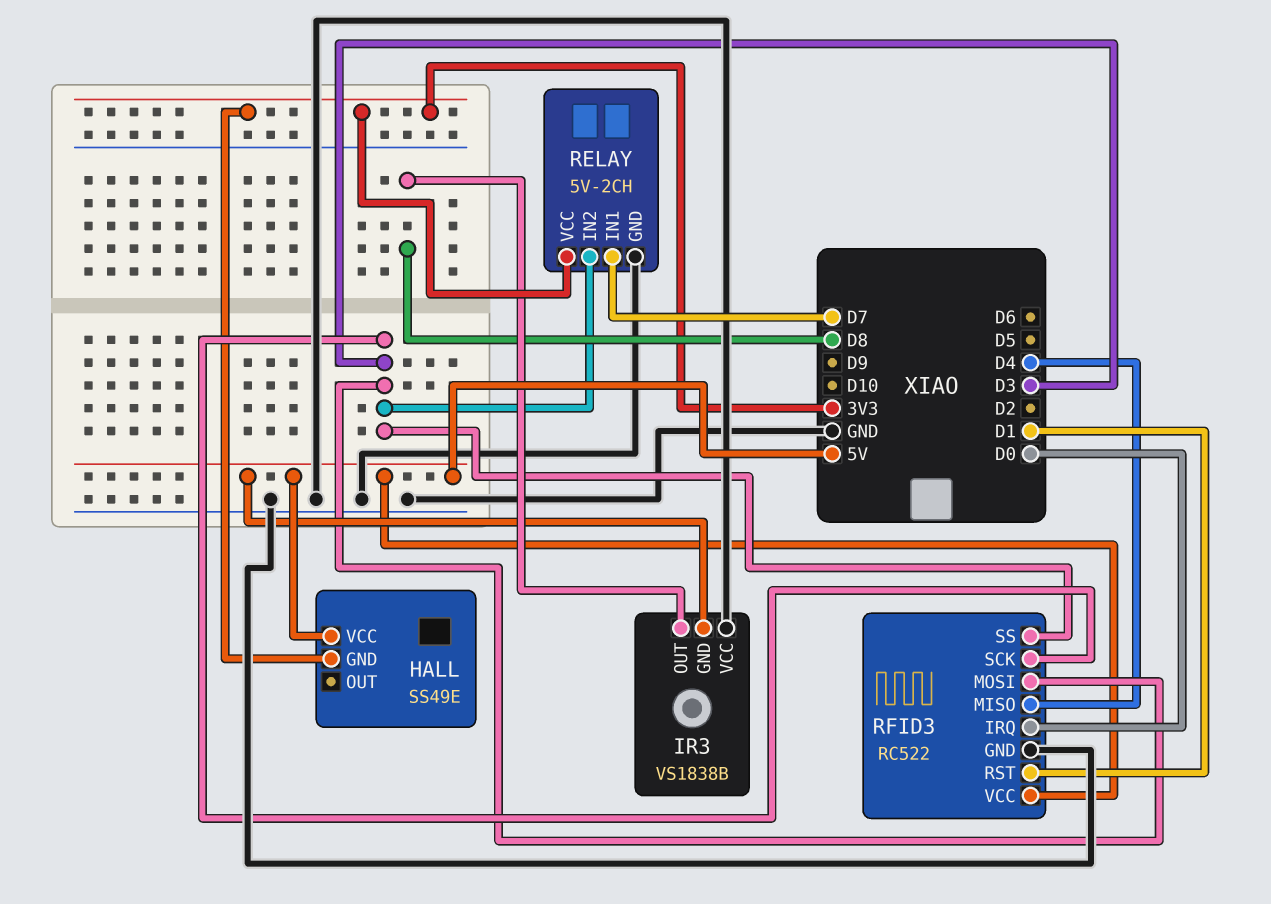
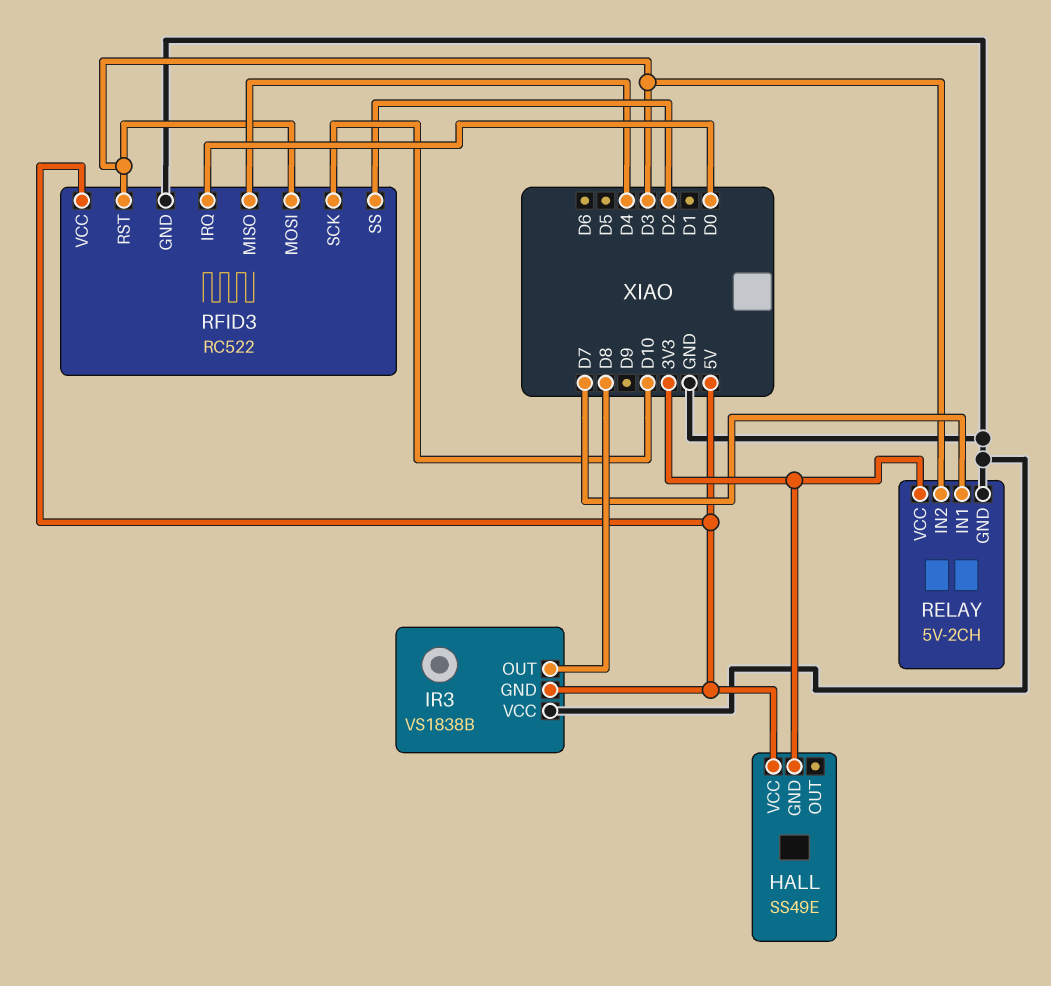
RFID3 pin RST: D1 -> D3
RFID3 pin SCK: D3 -> D10
RFID3 pin SS: D3 -> D2

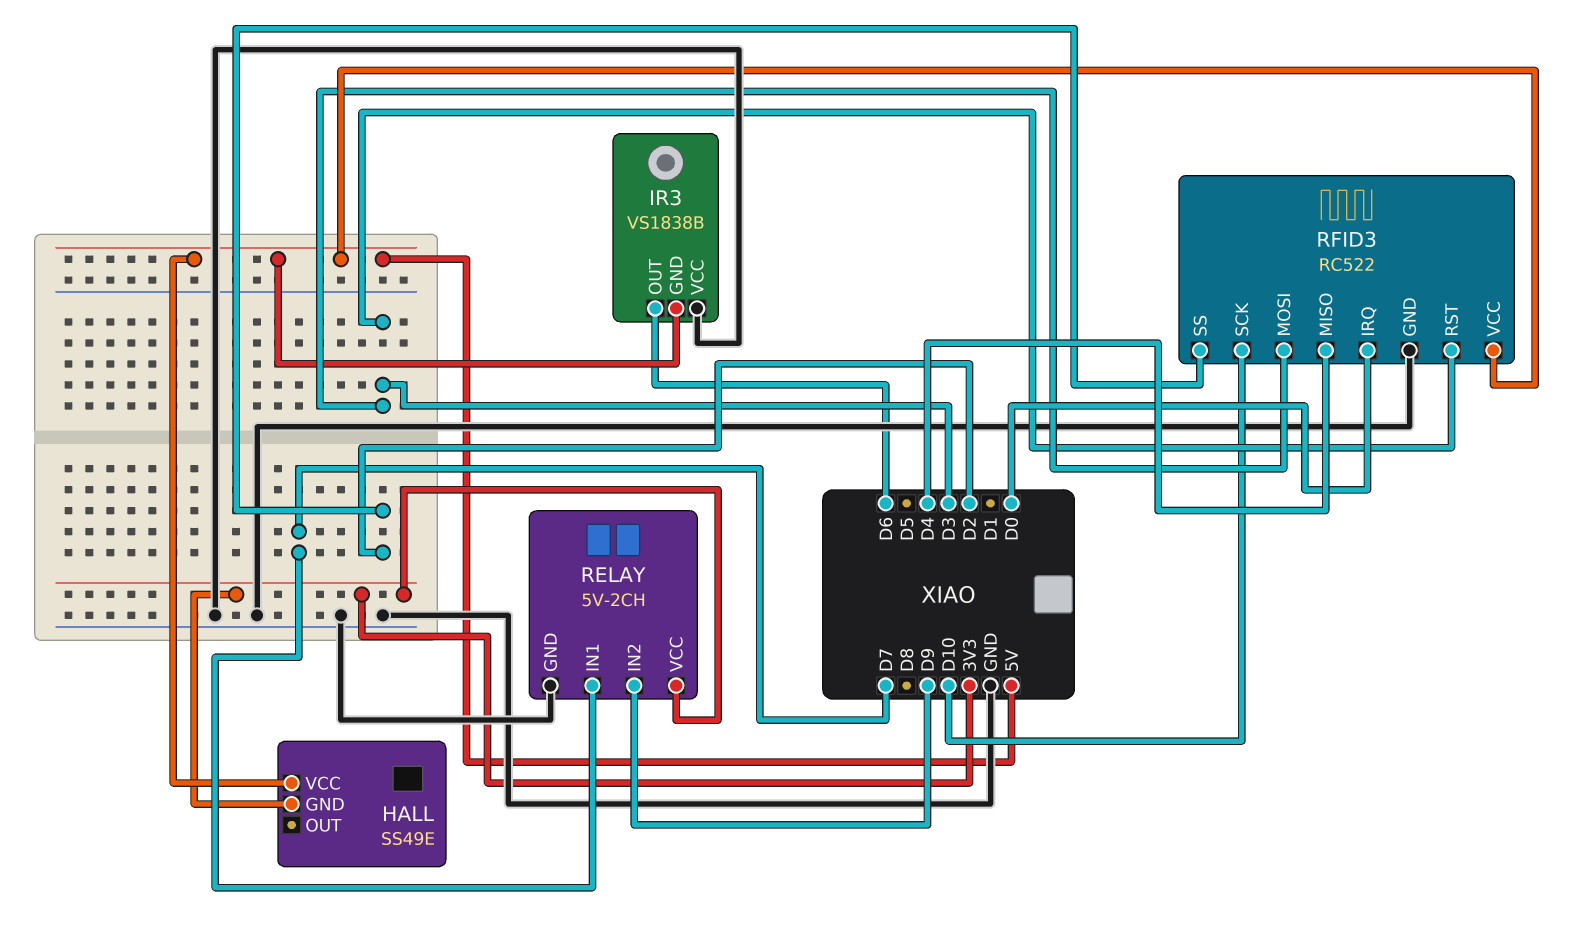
IR3 pin OUT: D8 -> D6
RELAY pin IN2: D3 -> D9

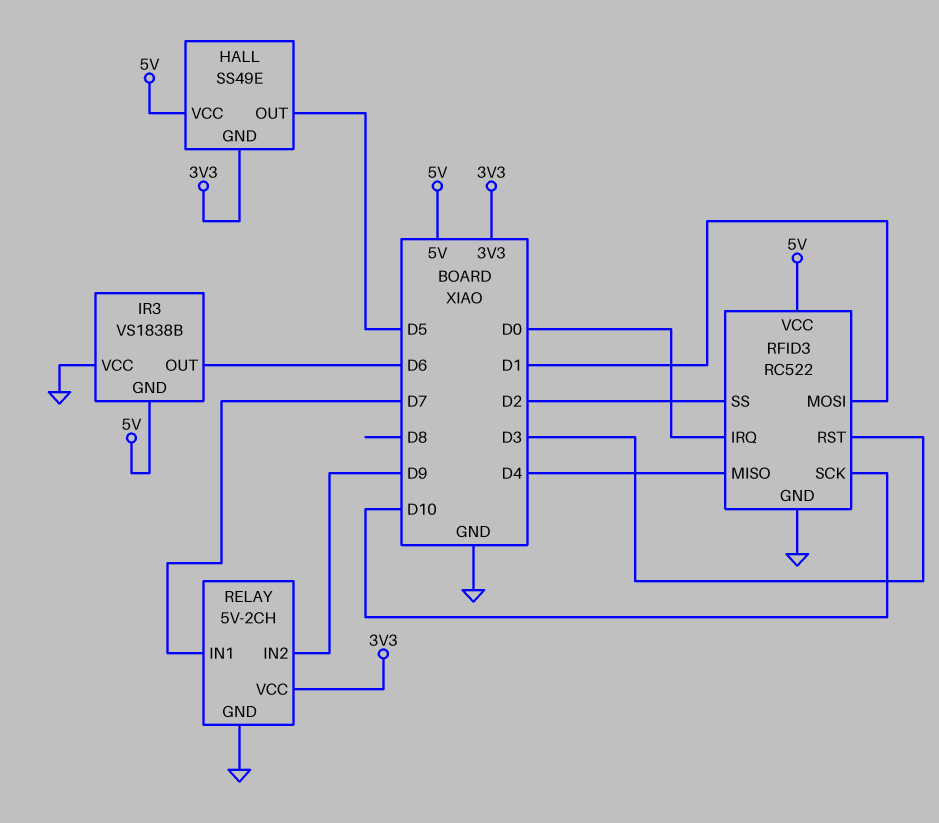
HALL pin OUT: none -> D5
RFID3 pin MOSI: D3 -> D1

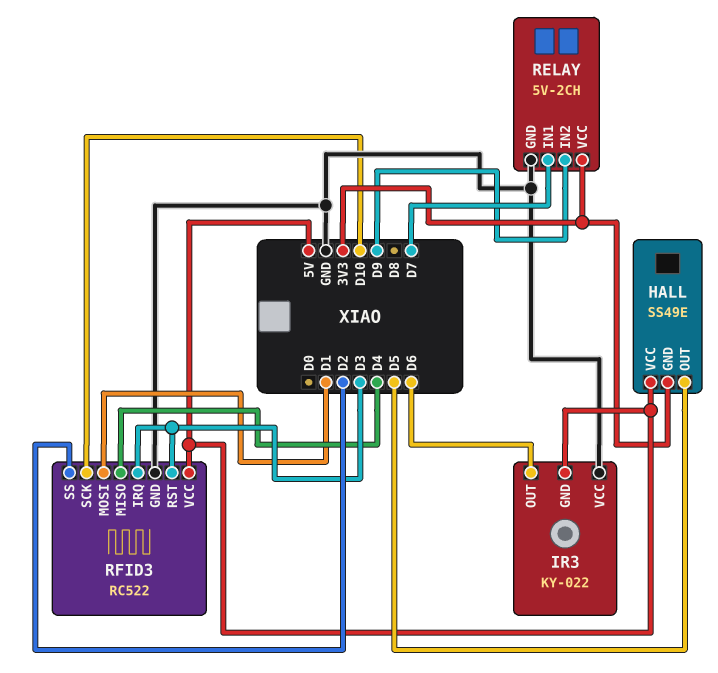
IR3: VS1838B -> KY-022
RFID3 pin IRQ: D0 -> D3

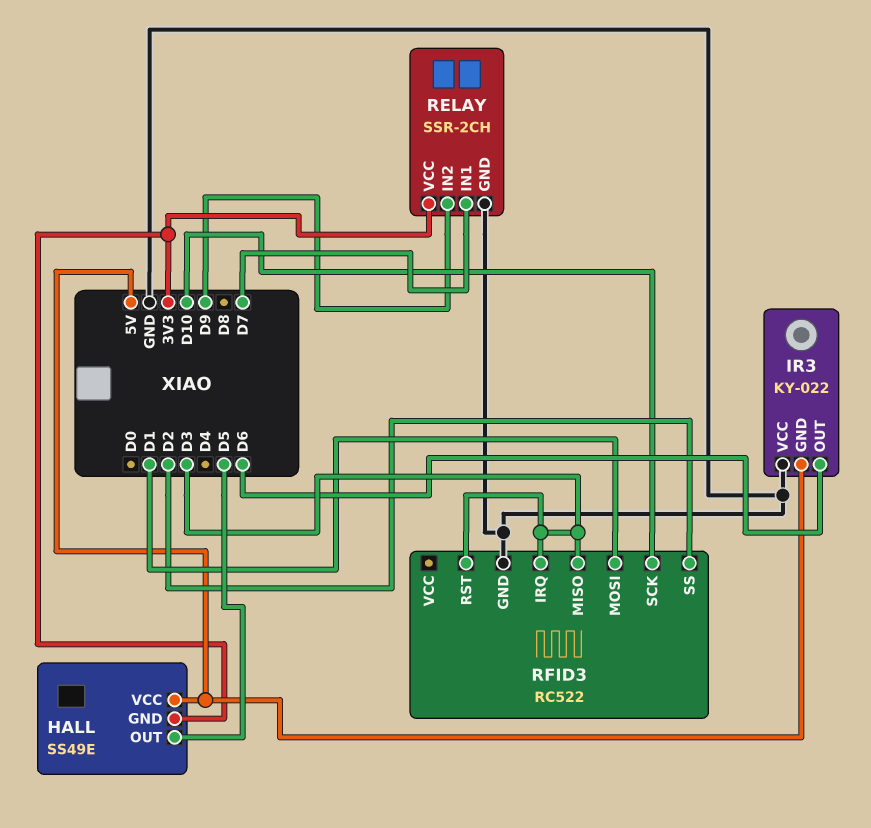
RELAY: 5V-2CH -> SSR-2CH
RFID3 pin MISO: D4 -> D3
RFID3 pin VCC: 5V -> none

